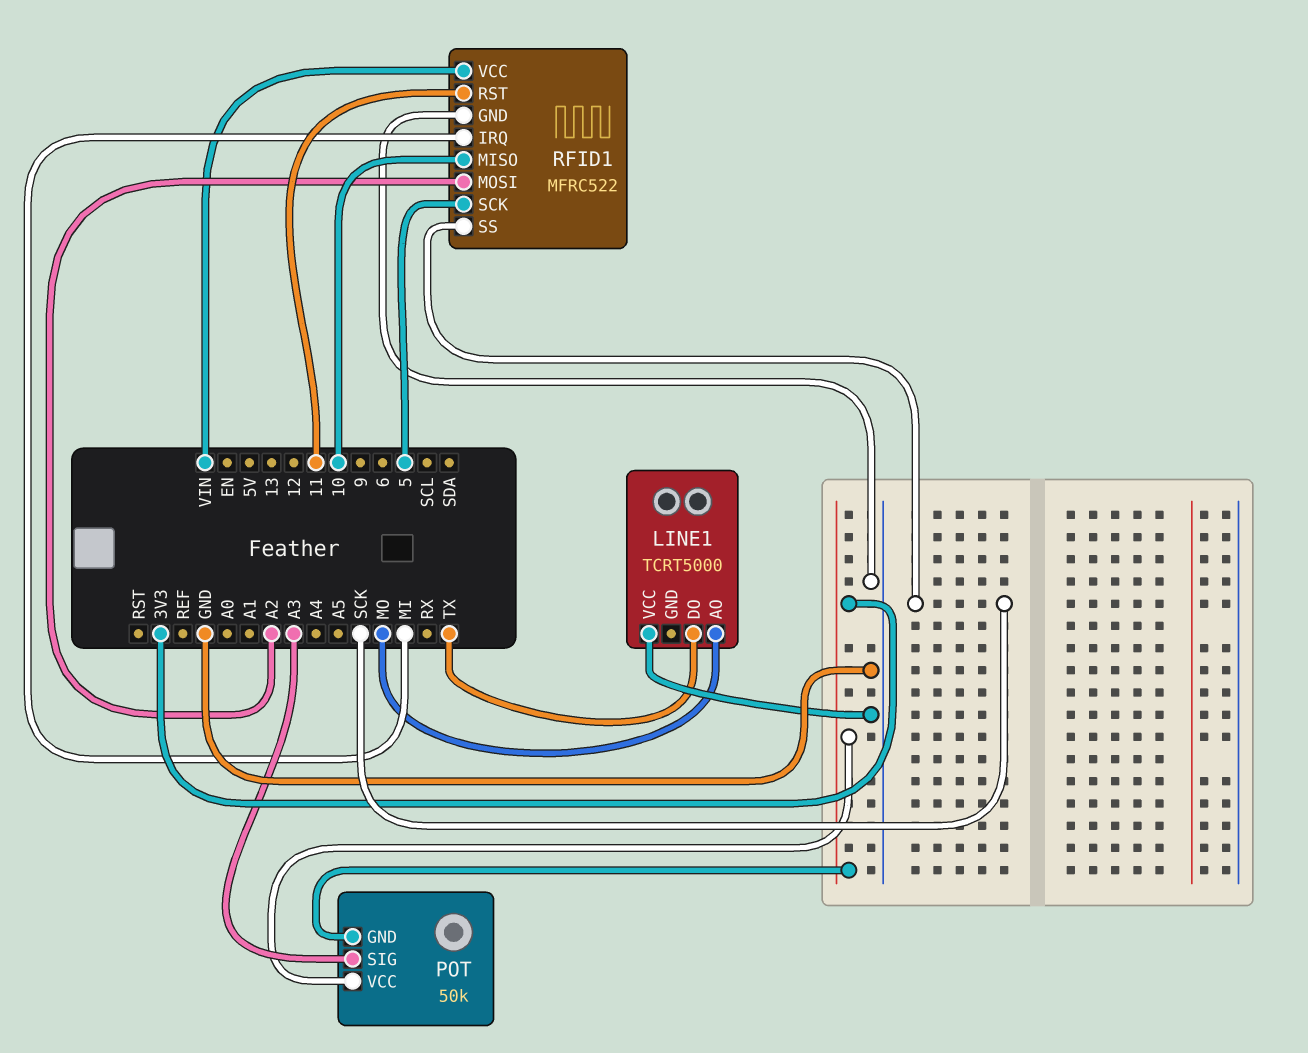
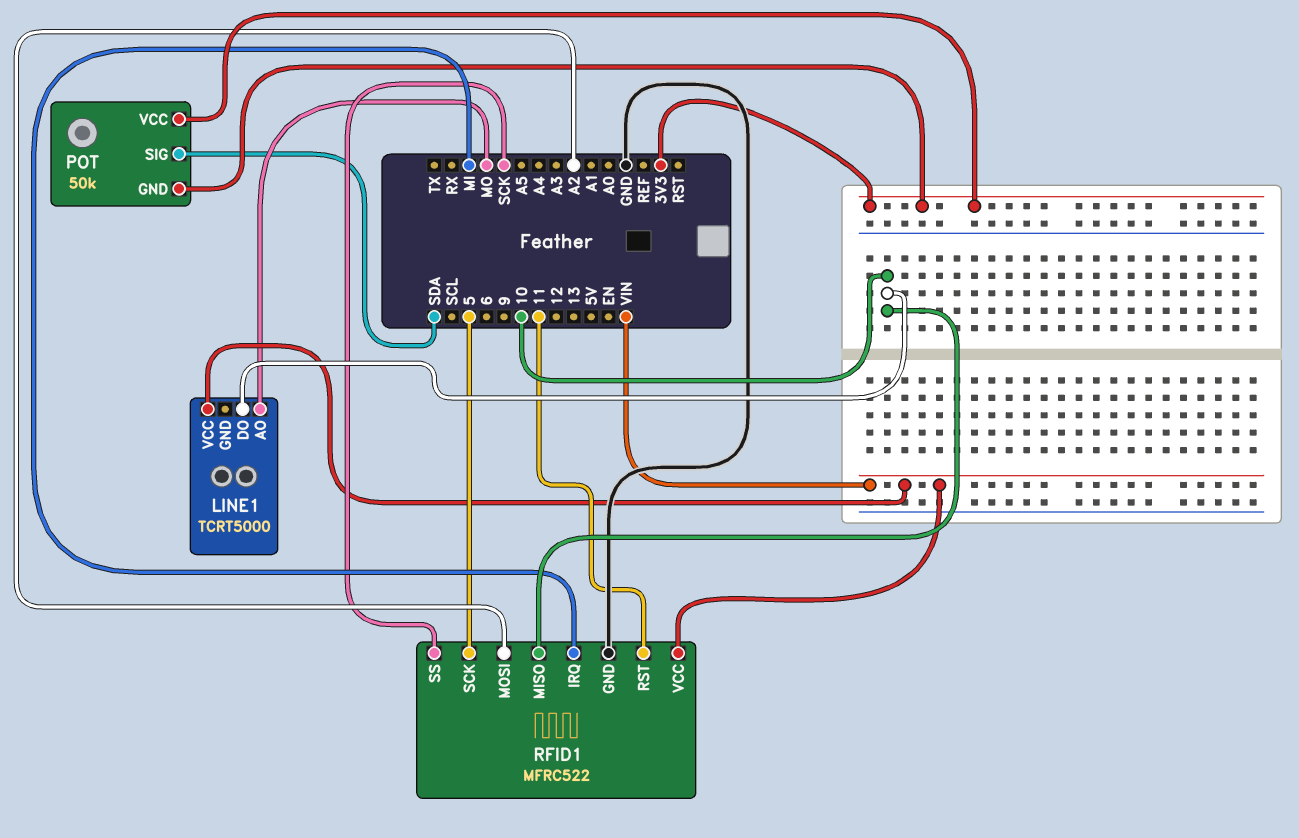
LINE1 pin DO: TX -> 10
LINE1 pin VCC: GND -> VIN
POT pin SIG: A3 -> SDA

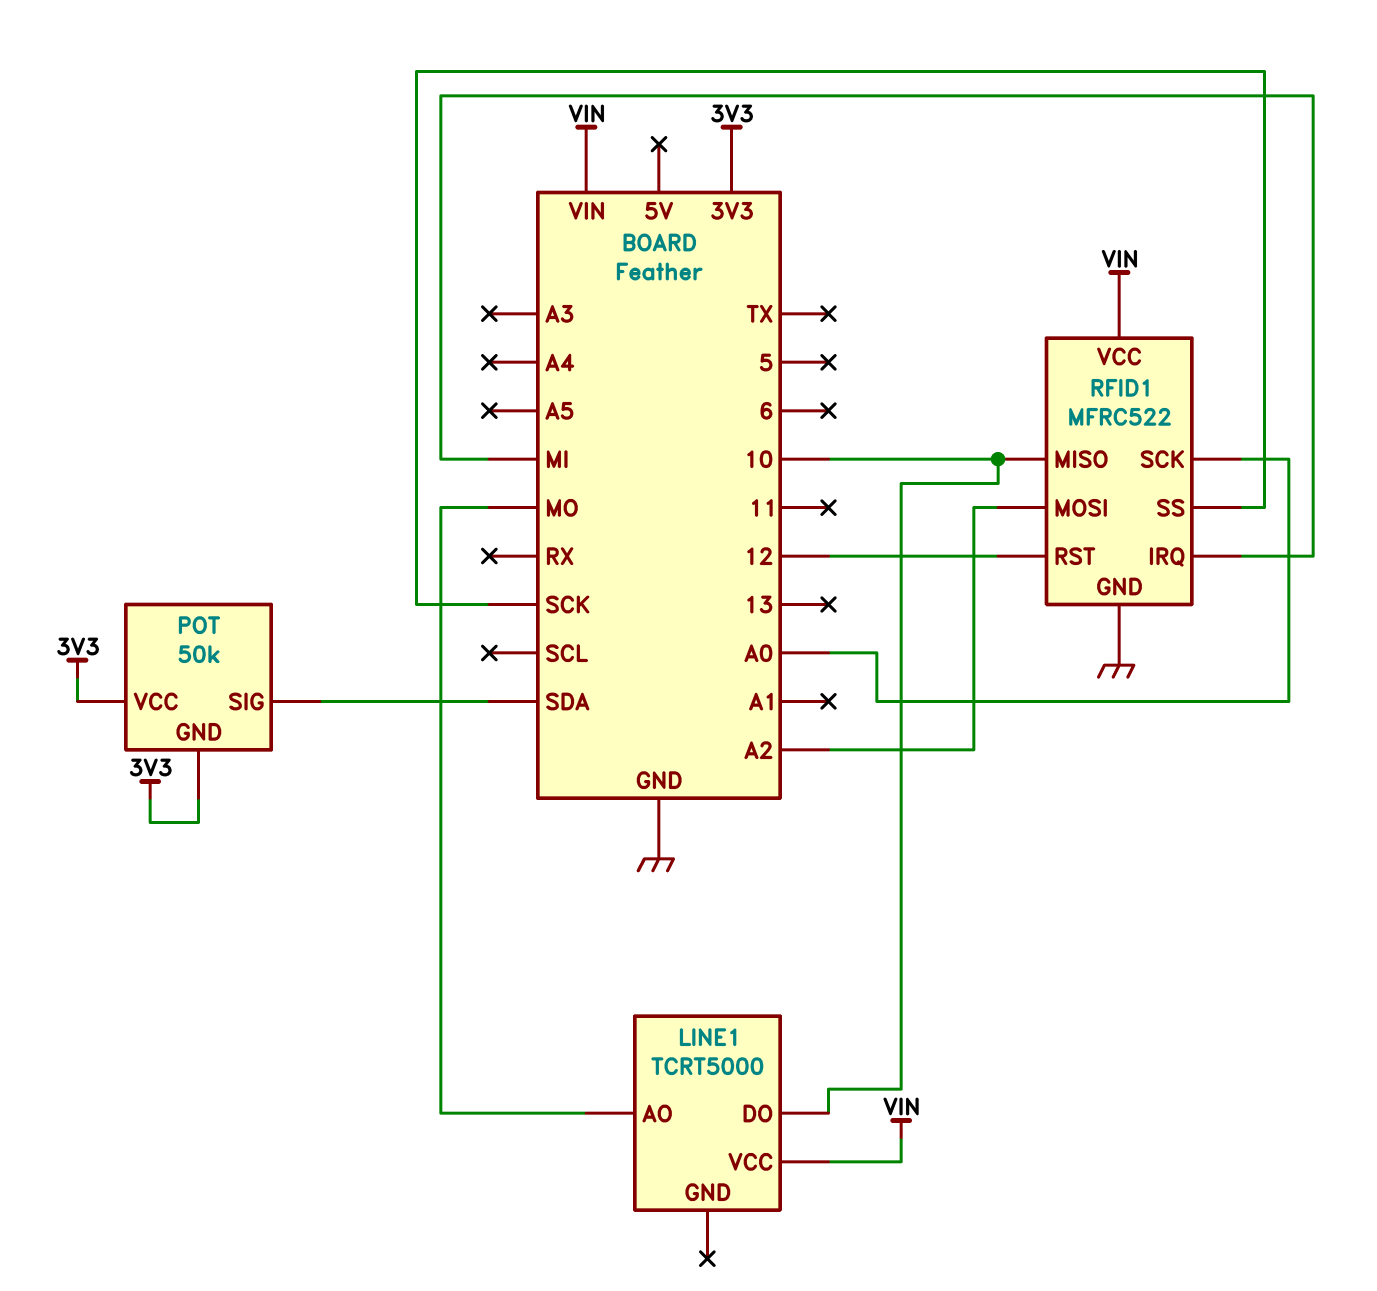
RFID1 pin RST: 11 -> 12
RFID1 pin SCK: 5 -> A0

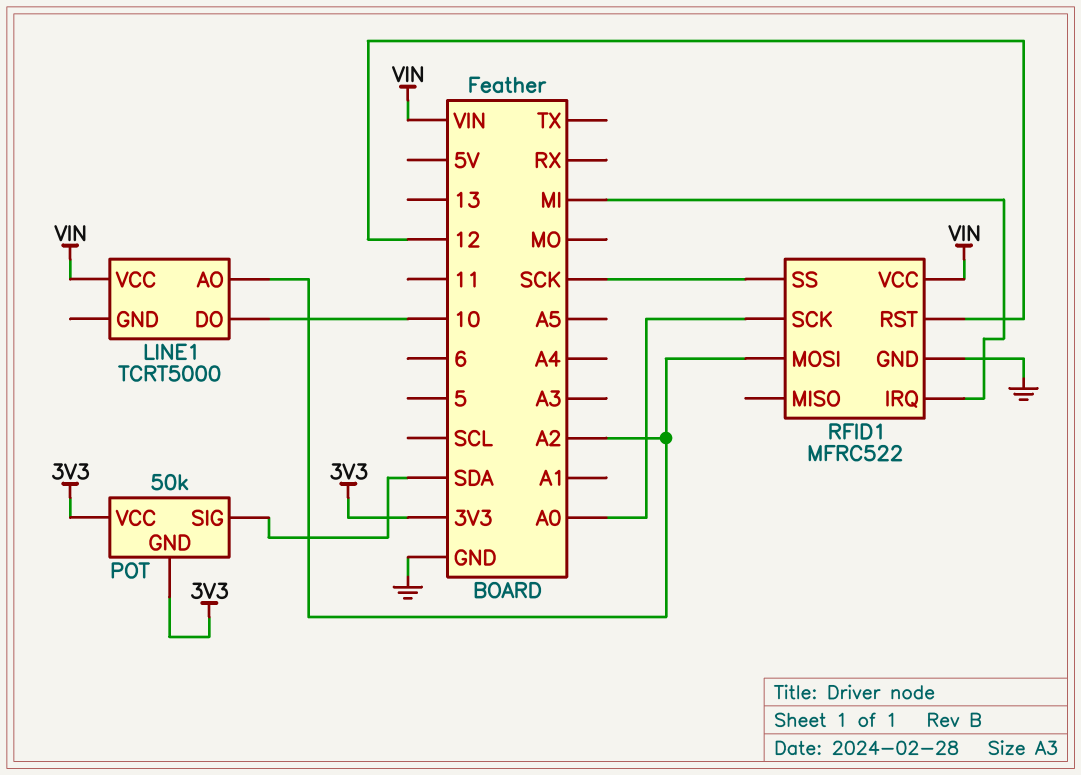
LINE1 pin AO: MO -> A2
RFID1 pin MISO: 10 -> none

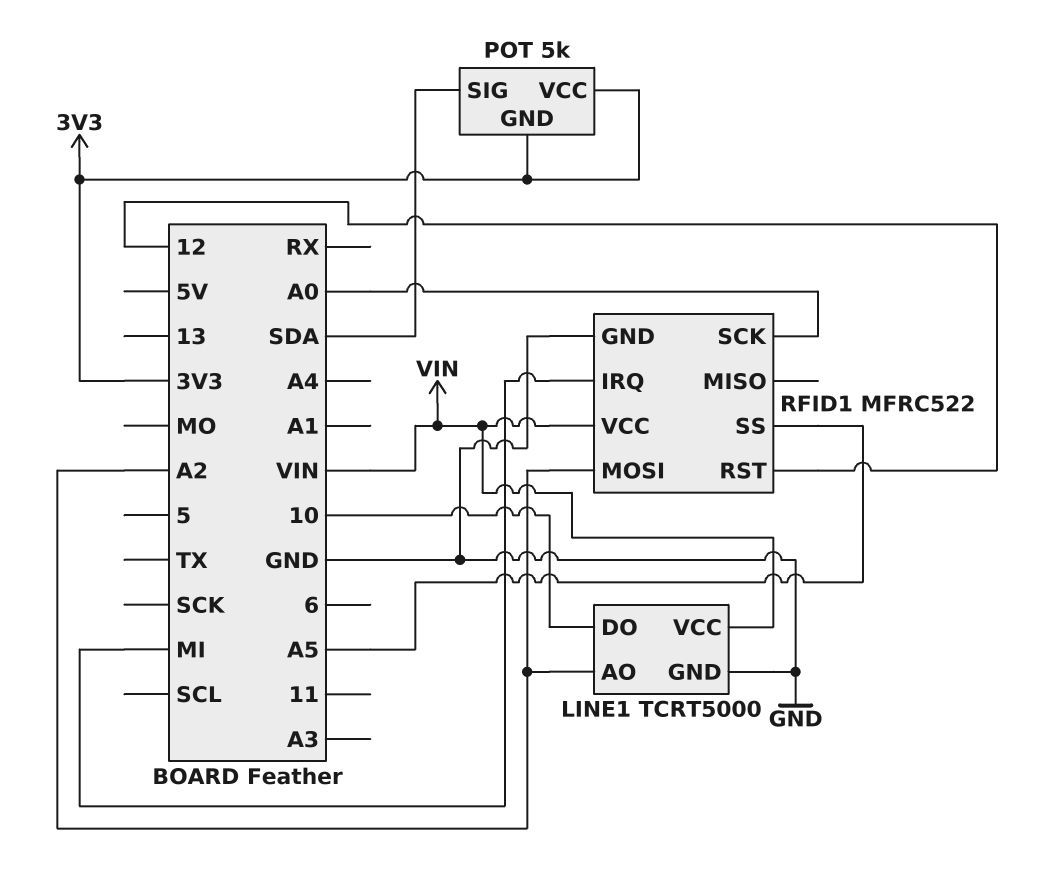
LINE1 pin GND: none -> GND
POT: 50k -> 5k
RFID1 pin SS: SCK -> A5

